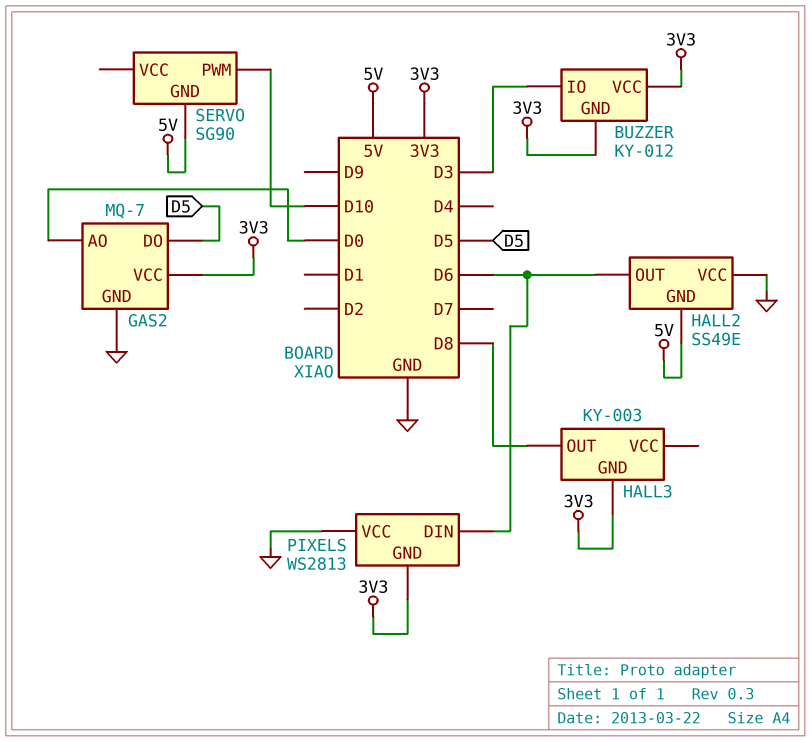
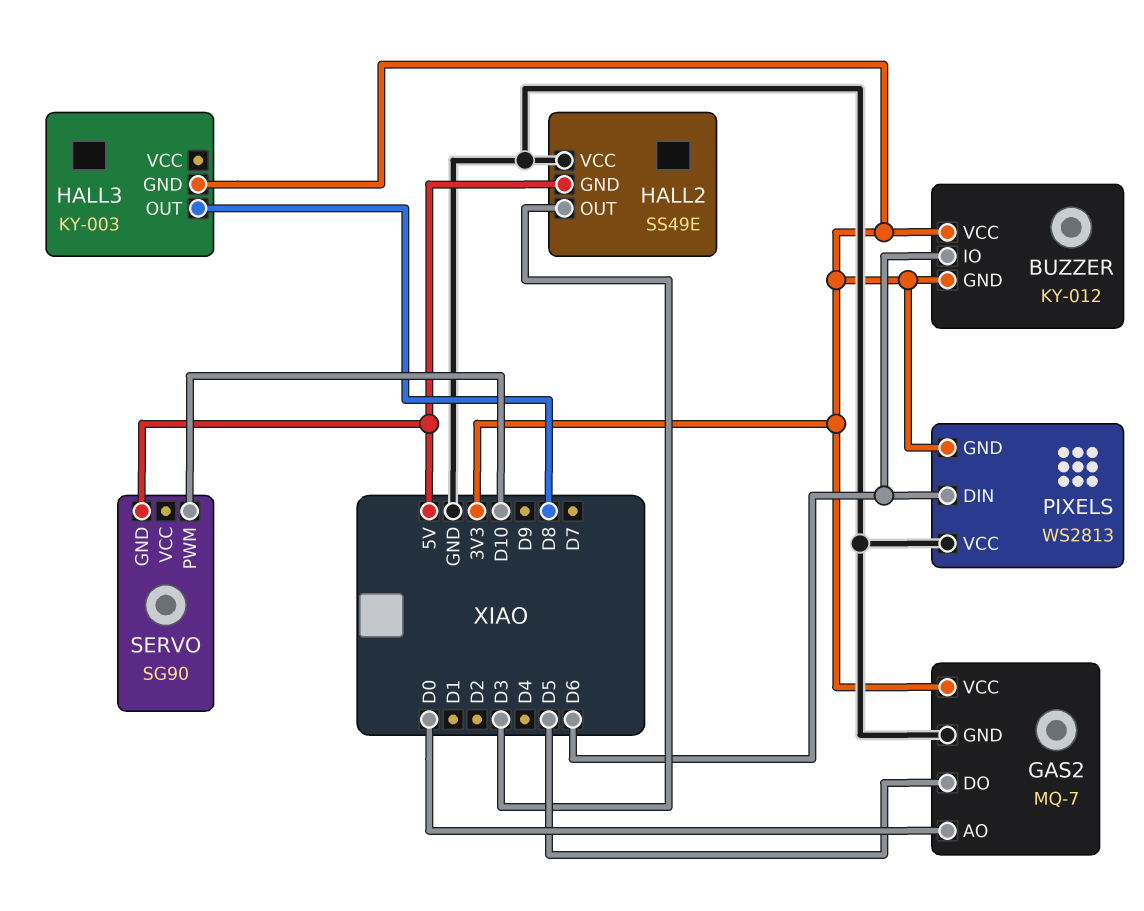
BUZZER pin IO: D3 -> D6
HALL2 pin OUT: D6 -> D3

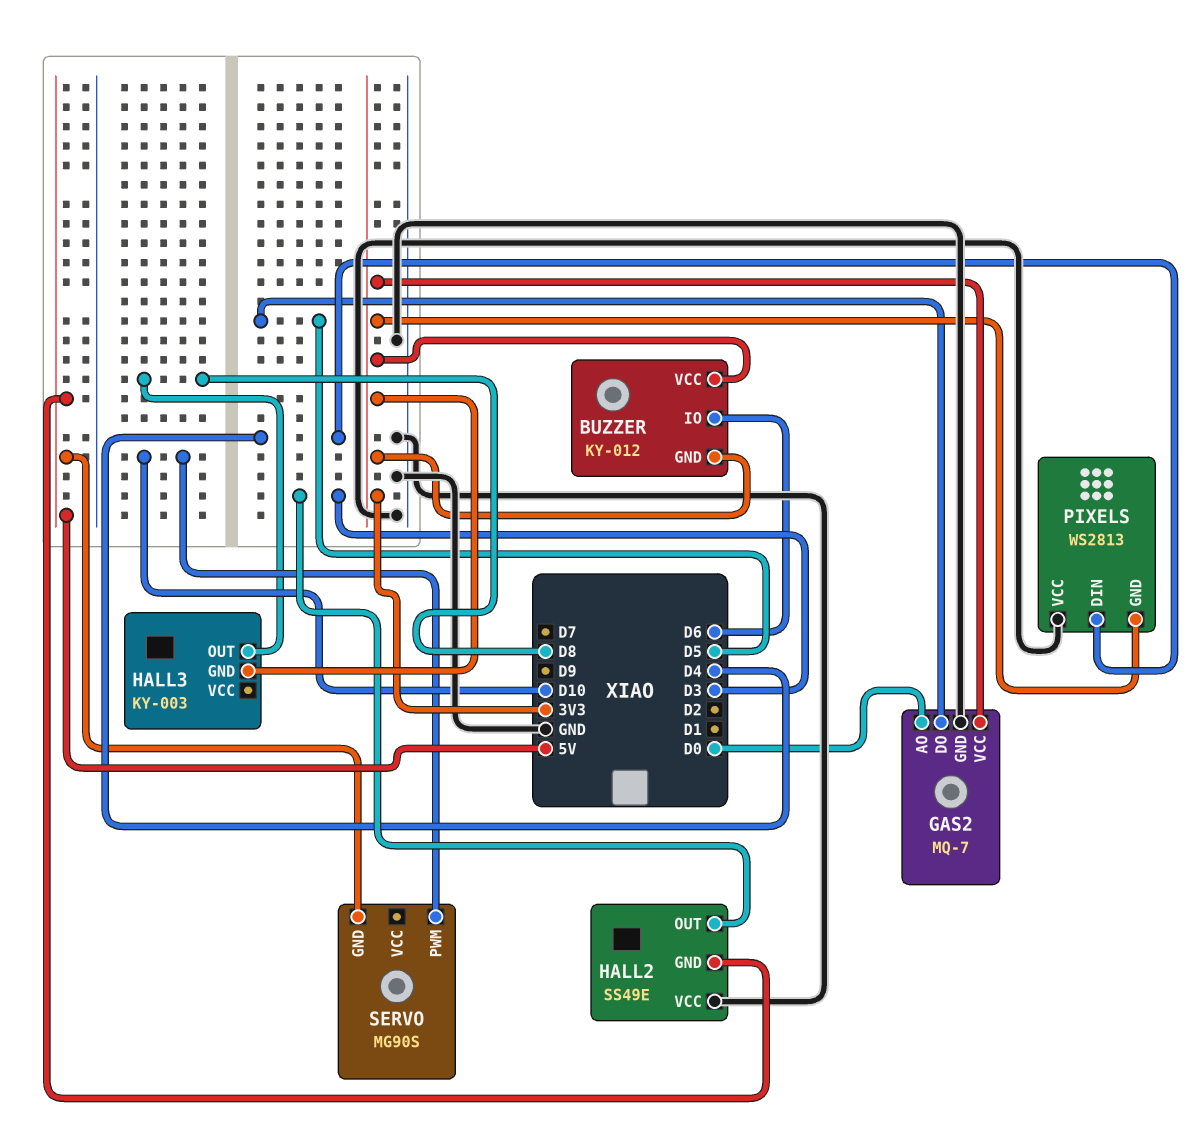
PIXELS pin DIN: D6 -> D4
SERVO: SG90 -> MG90S

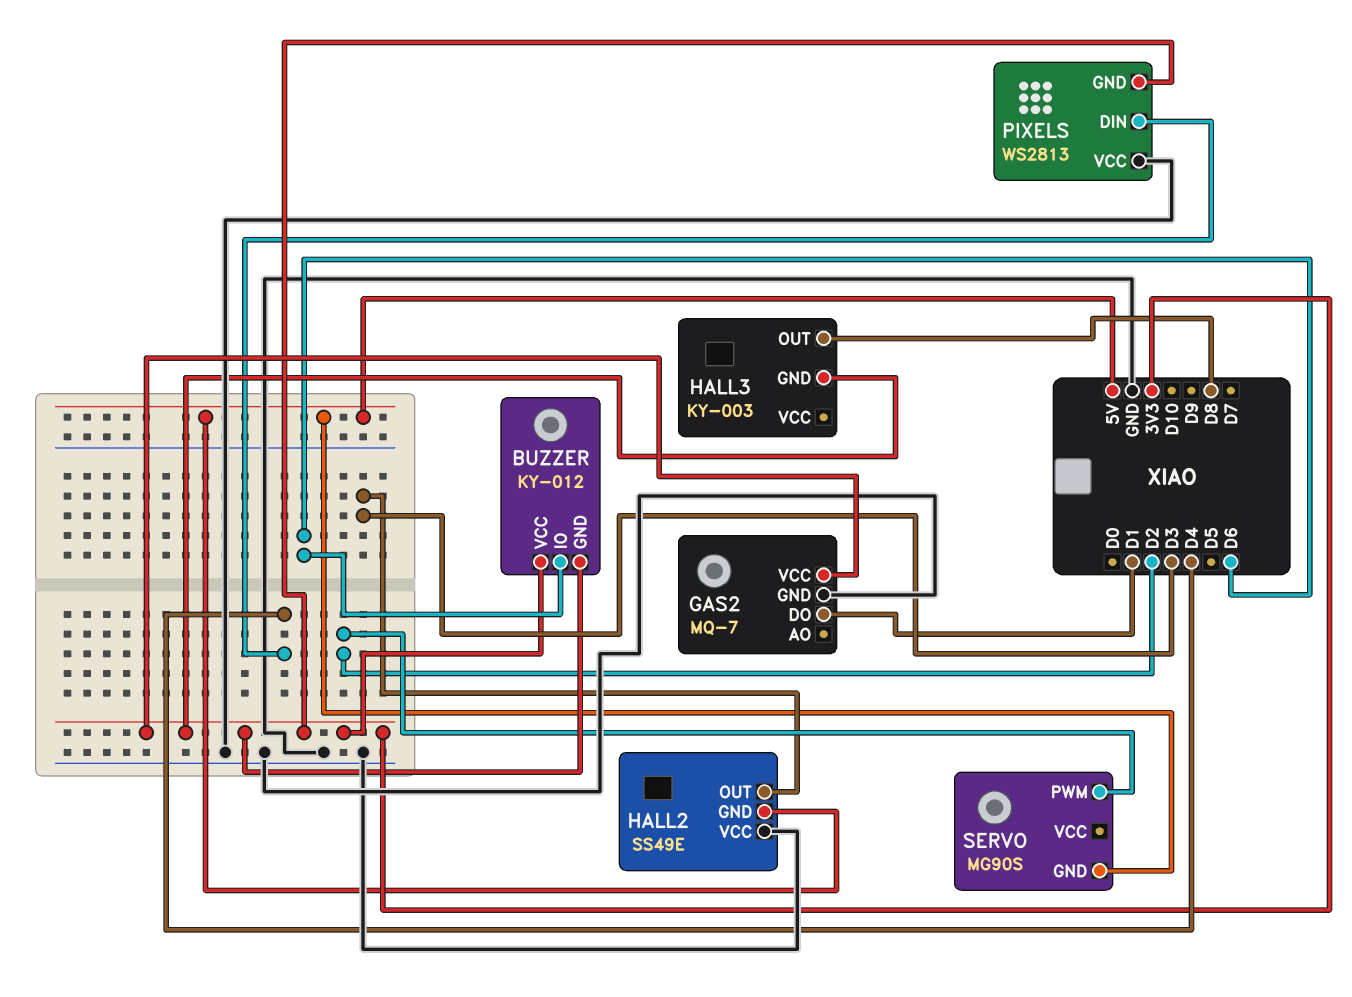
GAS2 pin AO: D0 -> none
GAS2 pin DO: D5 -> D1
SERVO pin PWM: D10 -> D2

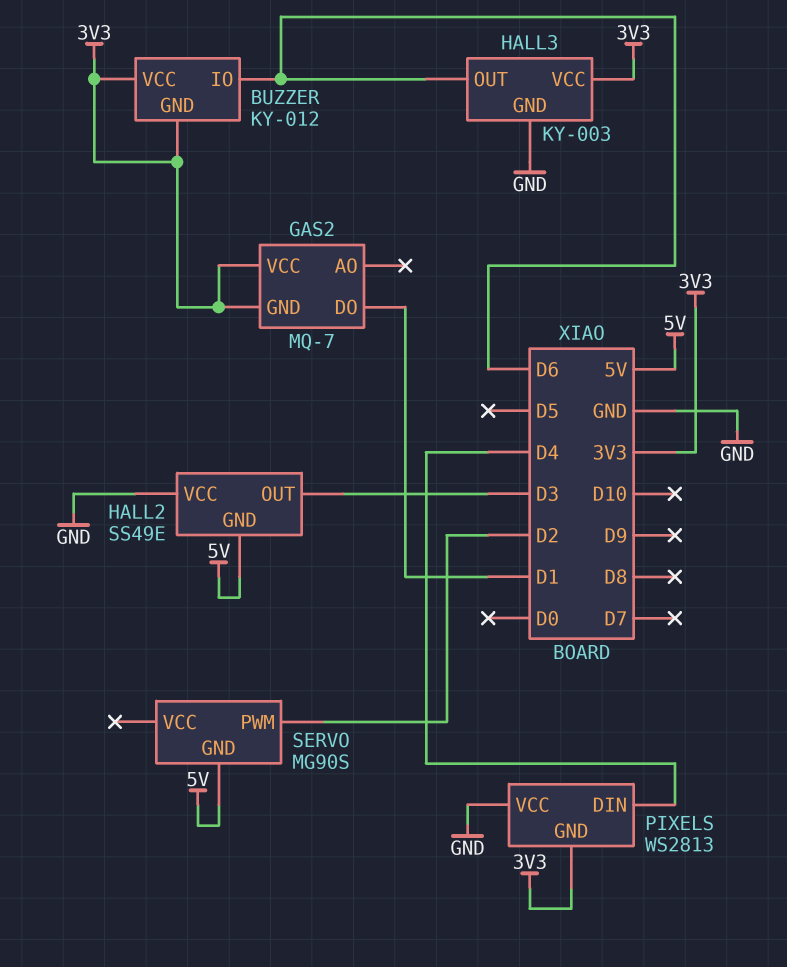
GAS2 pin GND: GND -> 3V3
HALL3 pin GND: 3V3 -> GND
HALL3 pin OUT: D8 -> D6
HALL3 pin VCC: none -> 3V3

